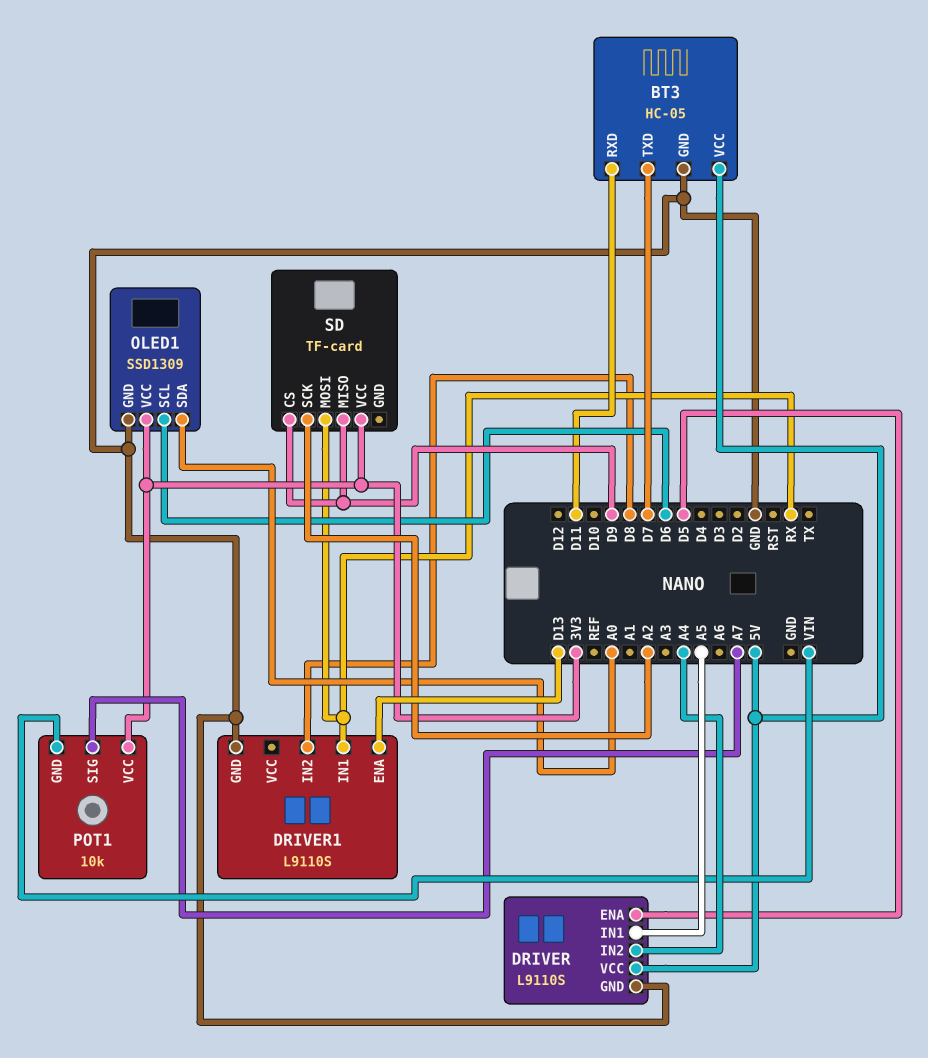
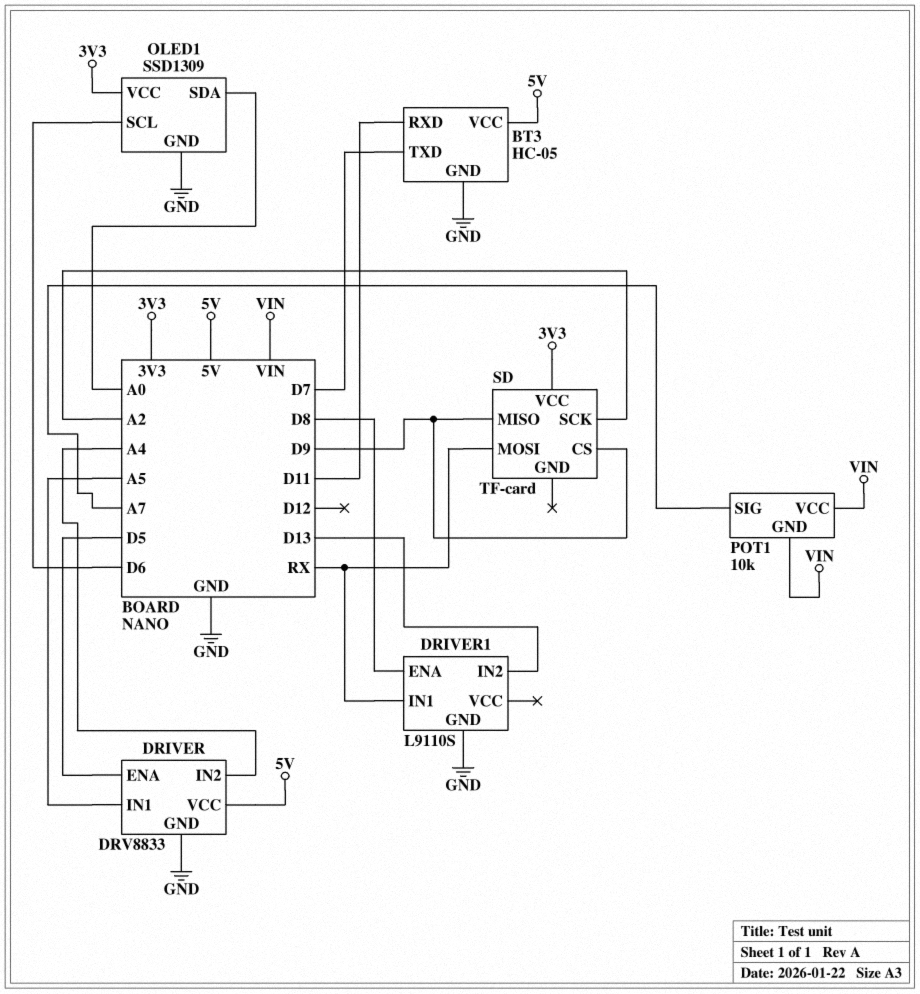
DRIVER: L9110S -> DRV8833
DRIVER1 pin ENA: D13 -> D8
DRIVER1 pin IN2: D8 -> D13
POT1 pin VCC: 3V3 -> VIN

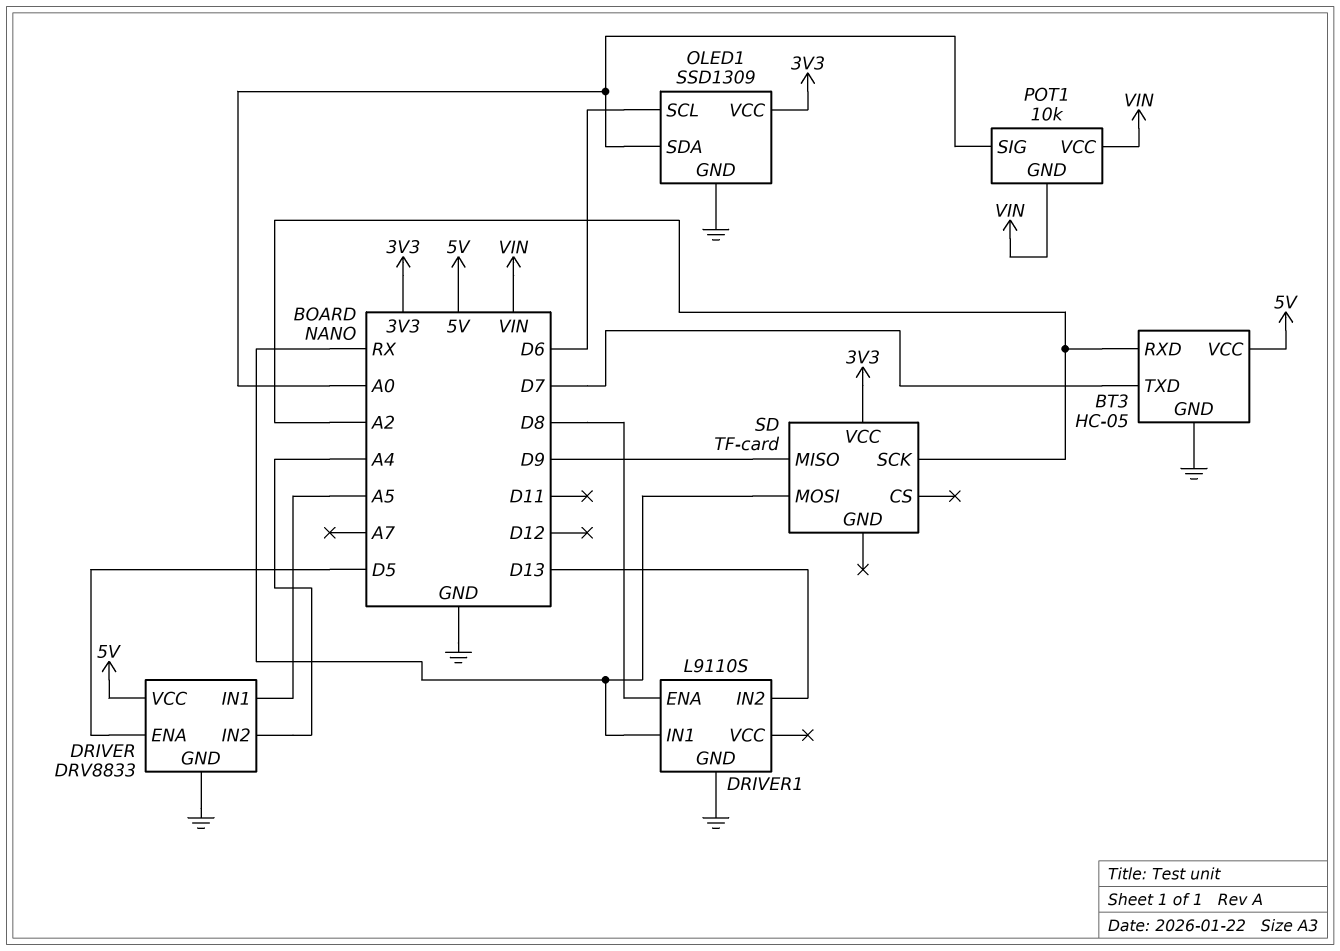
BT3 pin RXD: D11 -> A2
POT1 pin SIG: A7 -> A0
SD pin CS: D9 -> none

